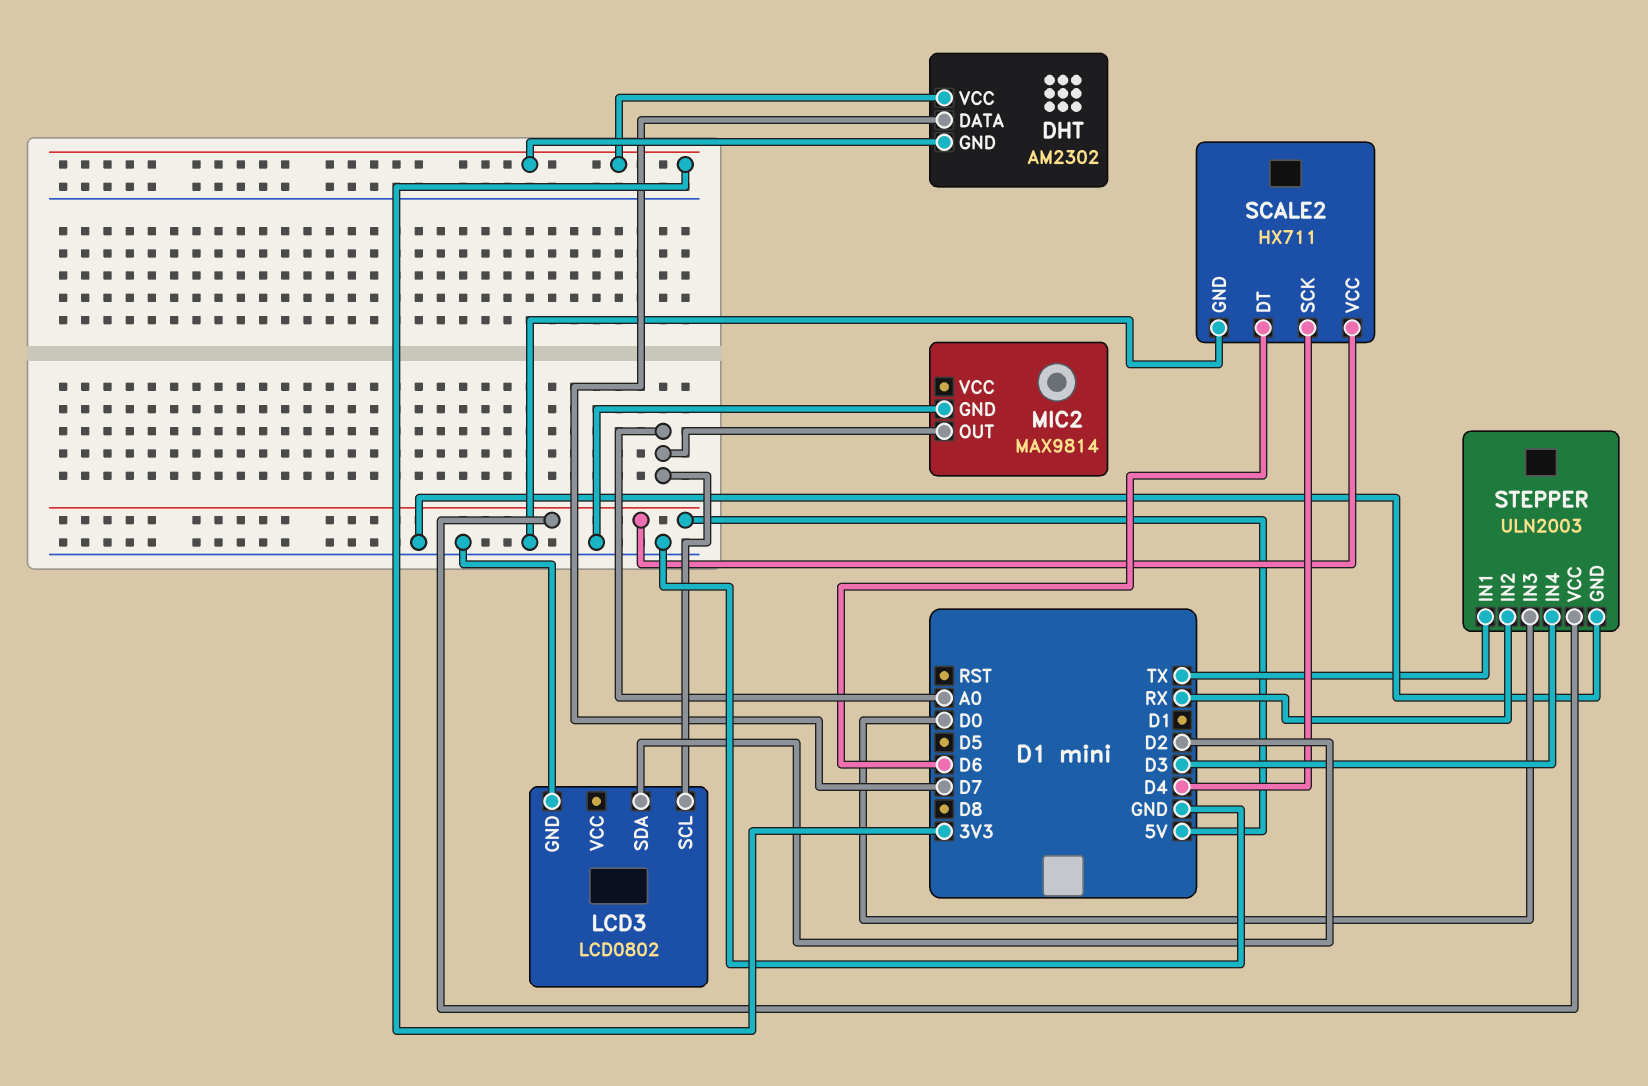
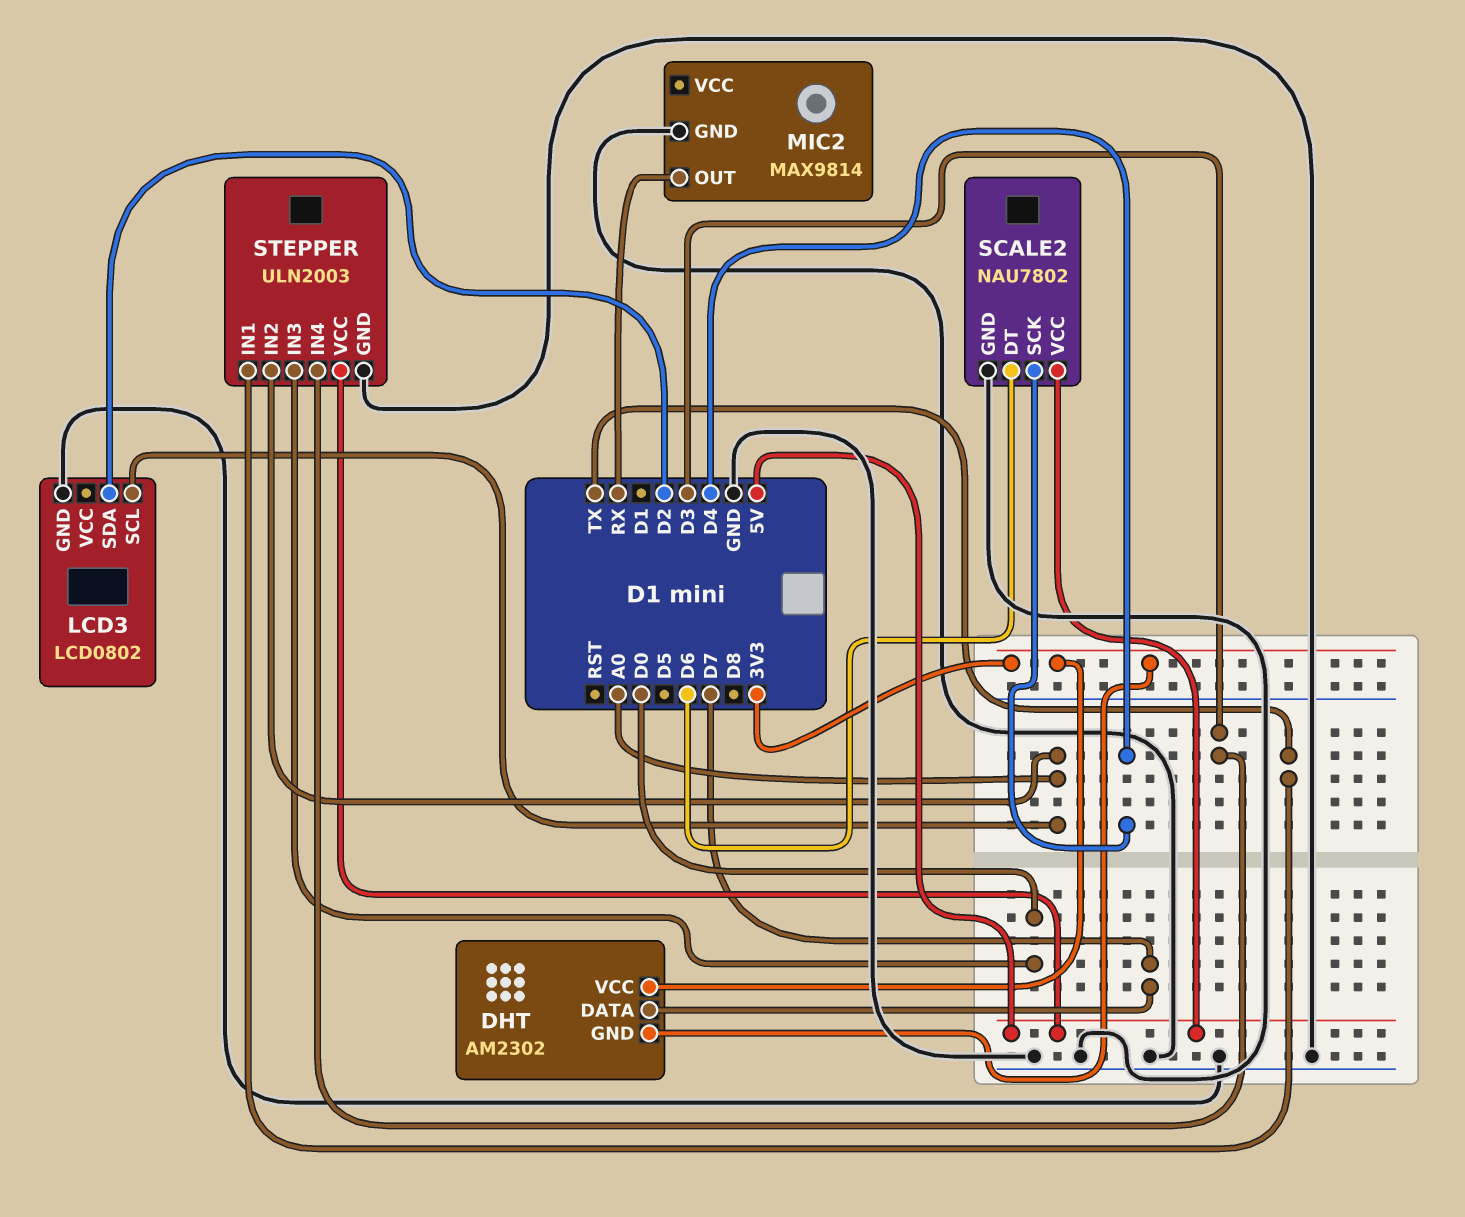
MIC2 pin OUT: A0 -> RX
SCALE2: HX711 -> NAU7802
STEPPER pin IN2: RX -> A0

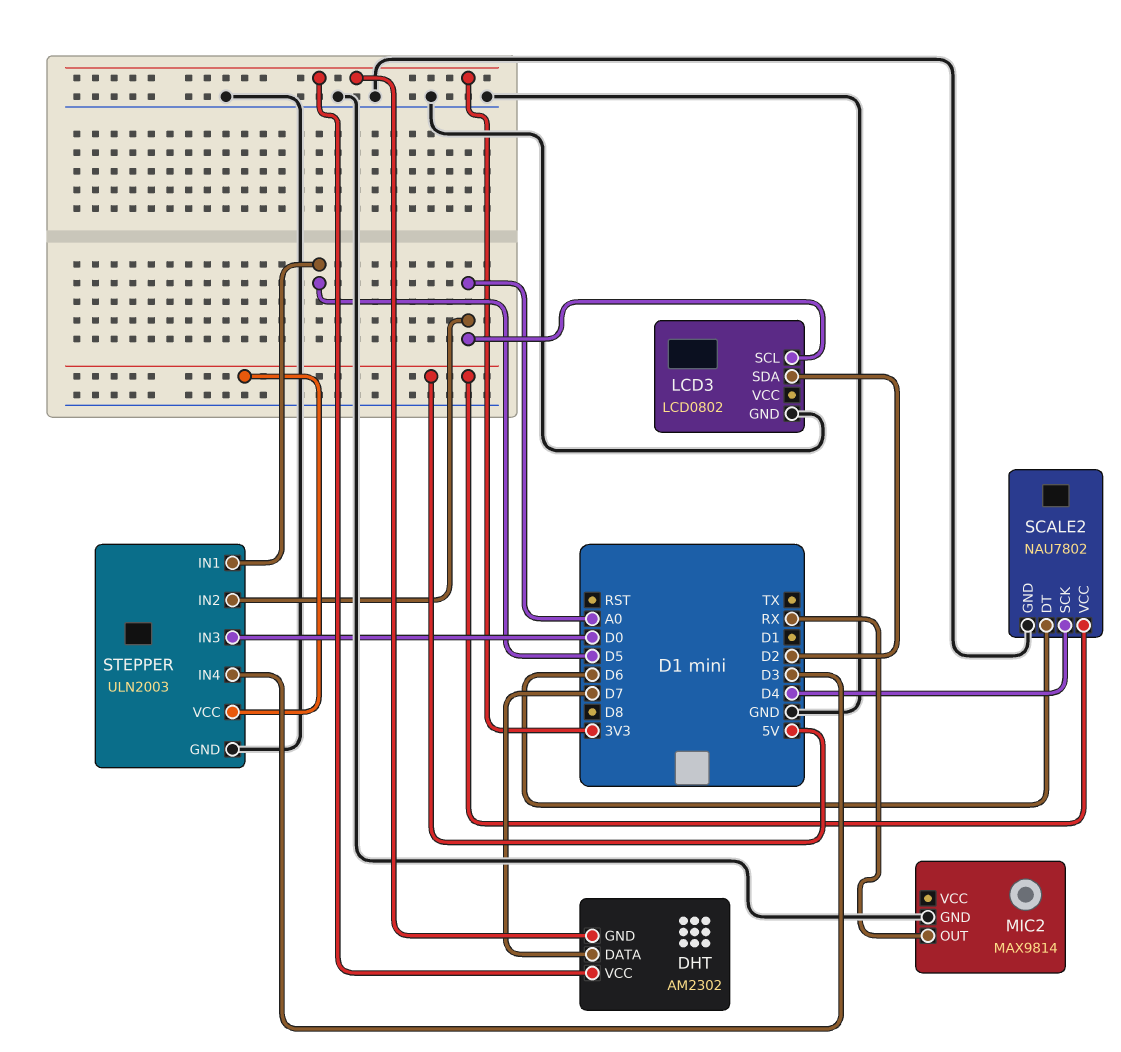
STEPPER pin IN1: TX -> D5

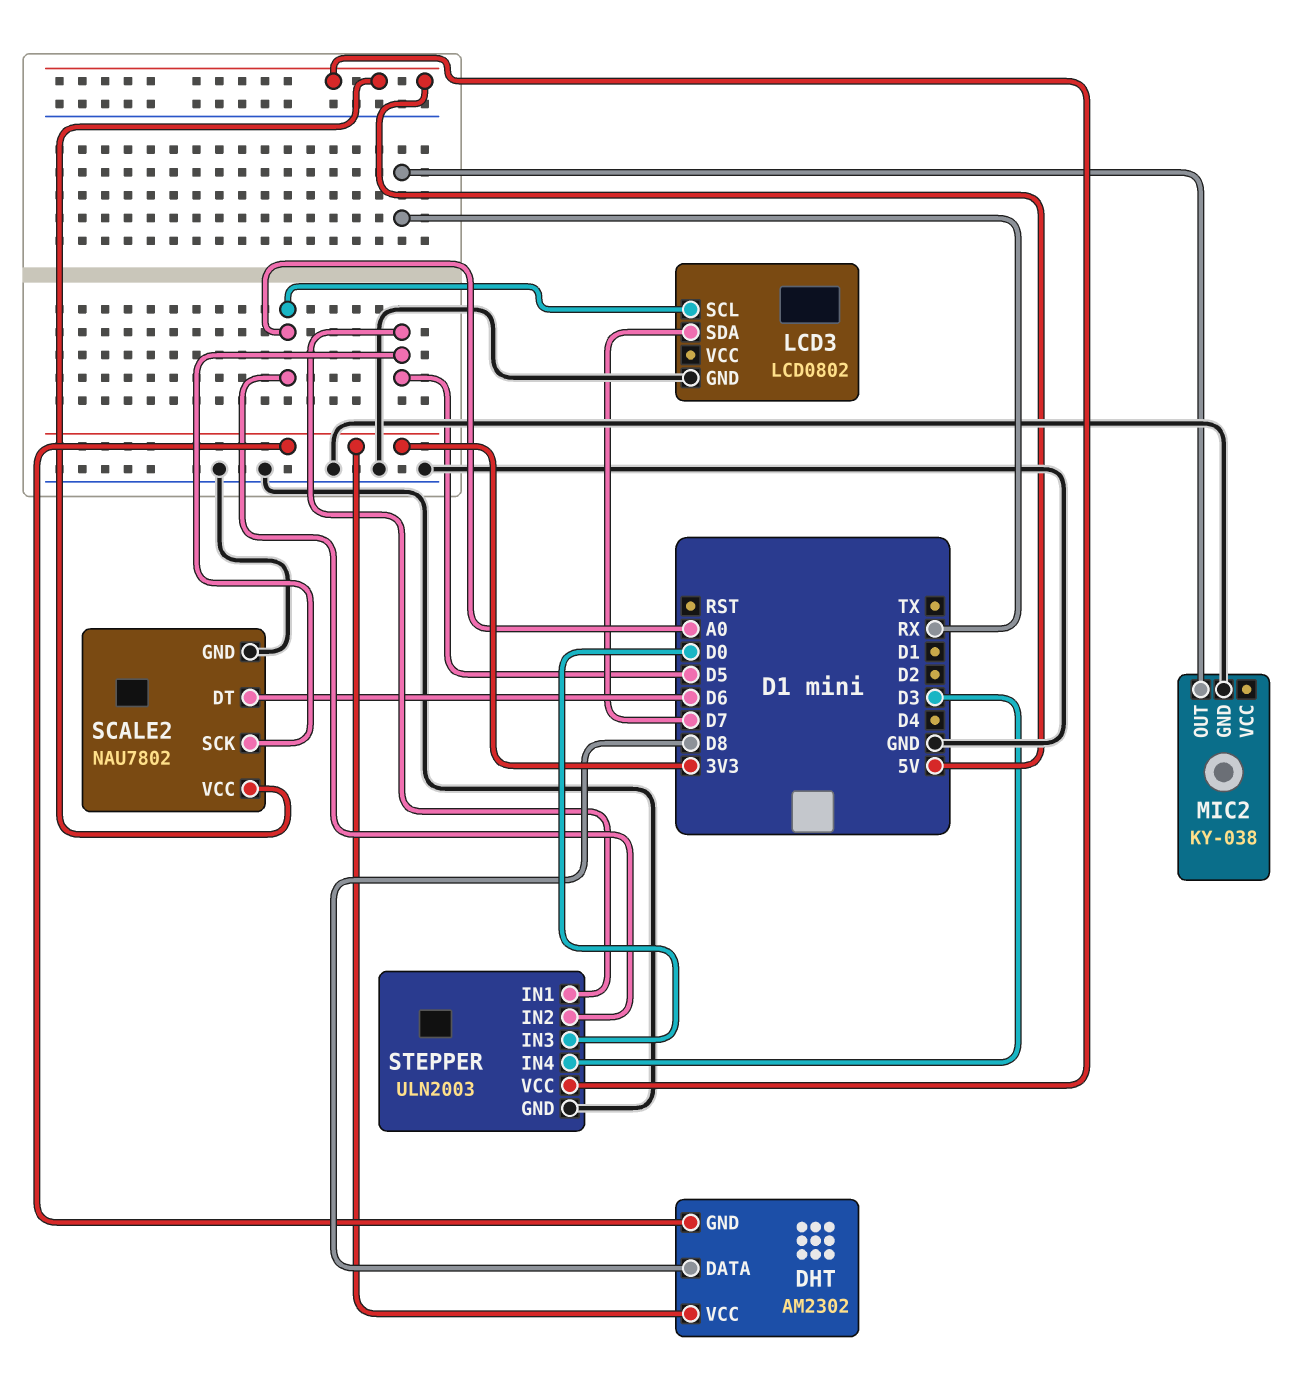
DHT pin DATA: D7 -> D8
LCD3 pin SDA: D2 -> D7
MIC2: MAX9814 -> KY-038
SCALE2 pin SCK: D4 -> D5

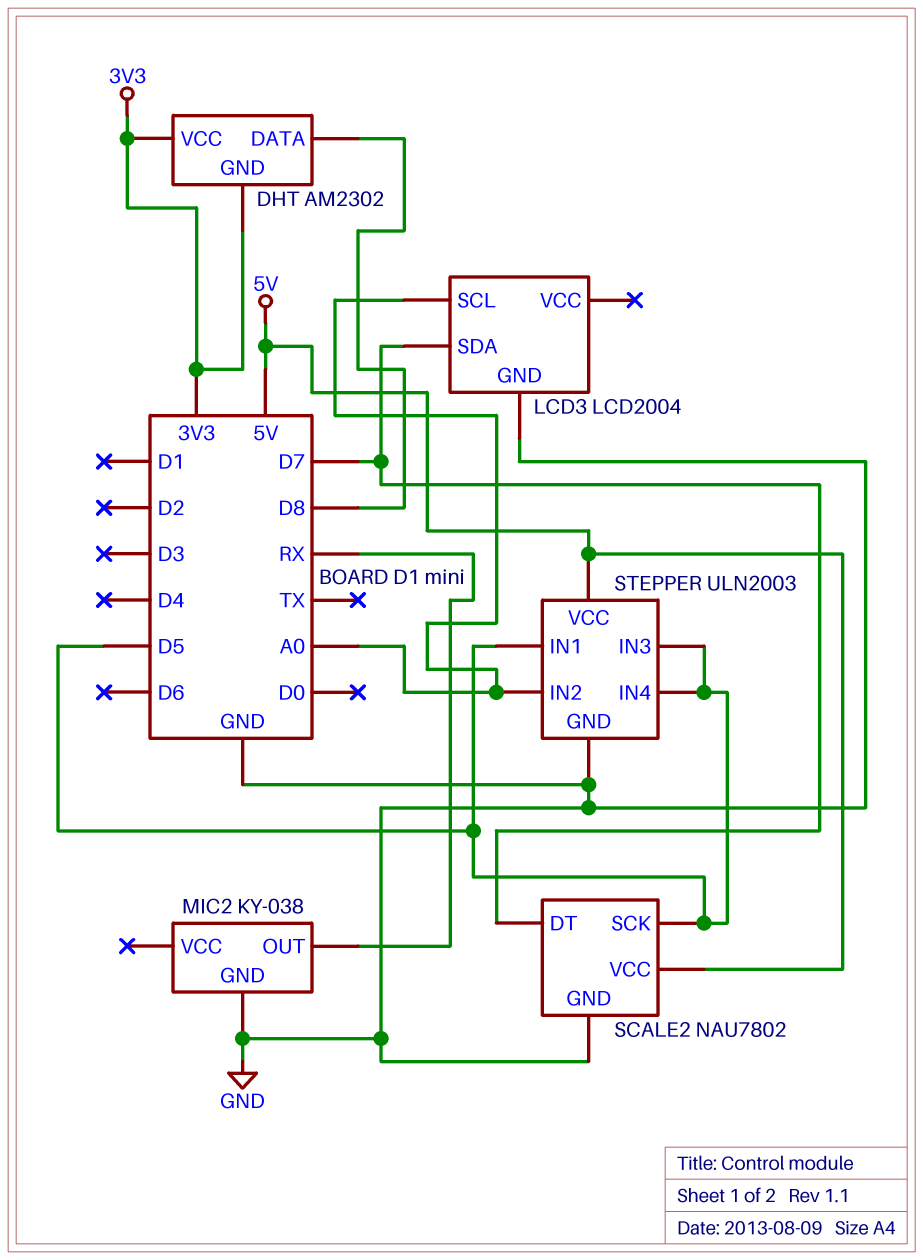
LCD3: LCD0802 -> LCD2004
SCALE2 pin DT: D6 -> D7
STEPPER pin IN3: D0 -> D5
STEPPER pin IN4: D3 -> D5

